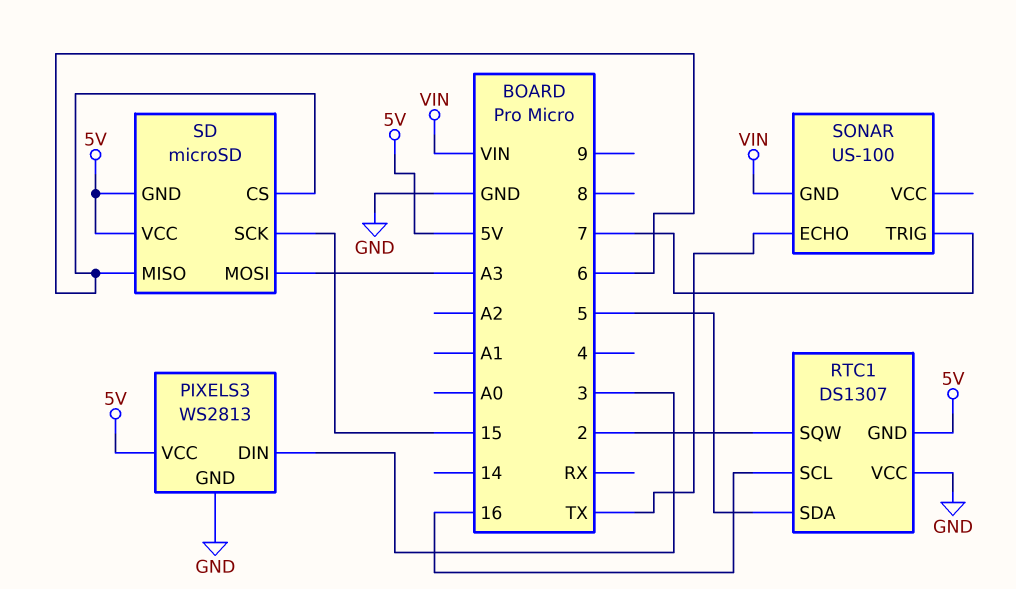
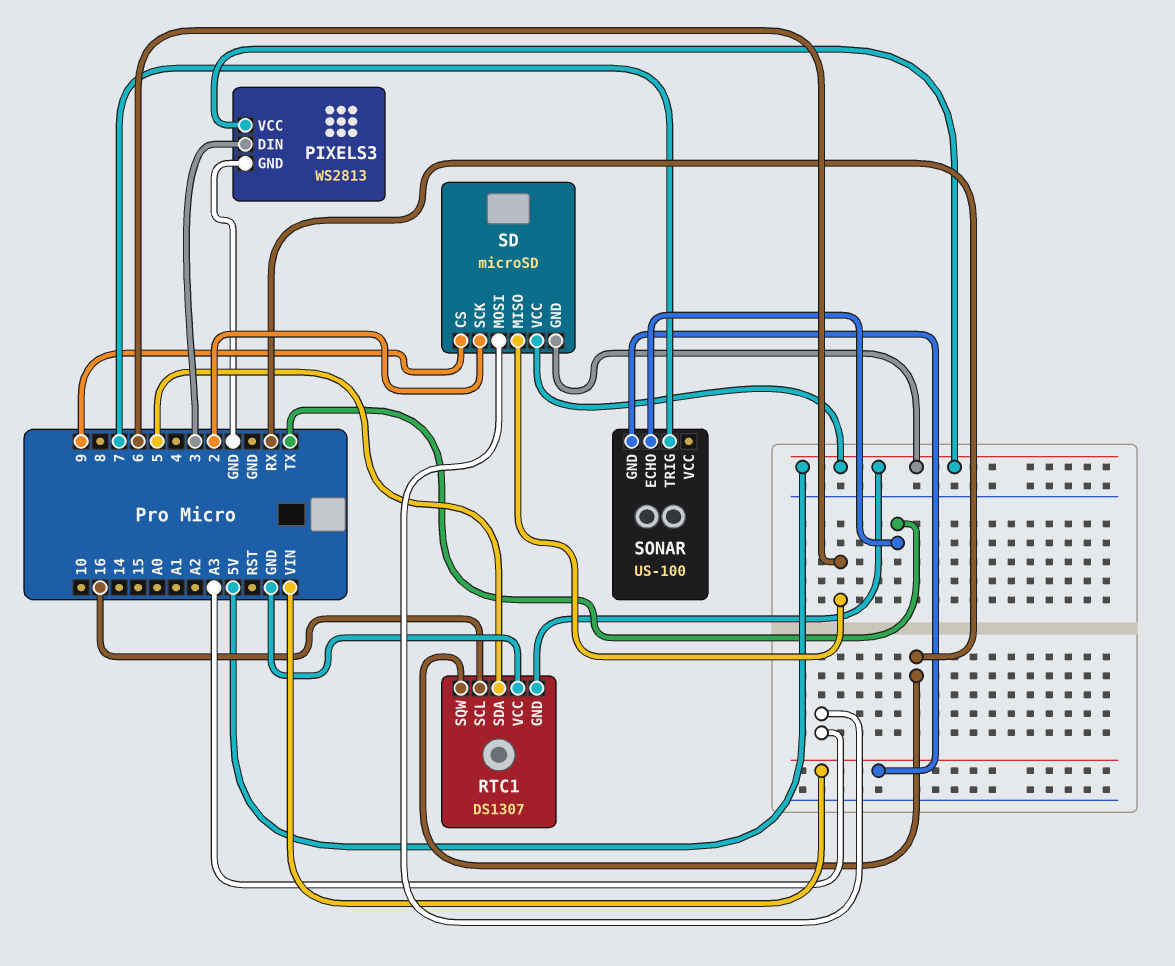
RTC1 pin SQW: 2 -> RX
SD pin CS: 6 -> 9
SD pin SCK: 15 -> 2

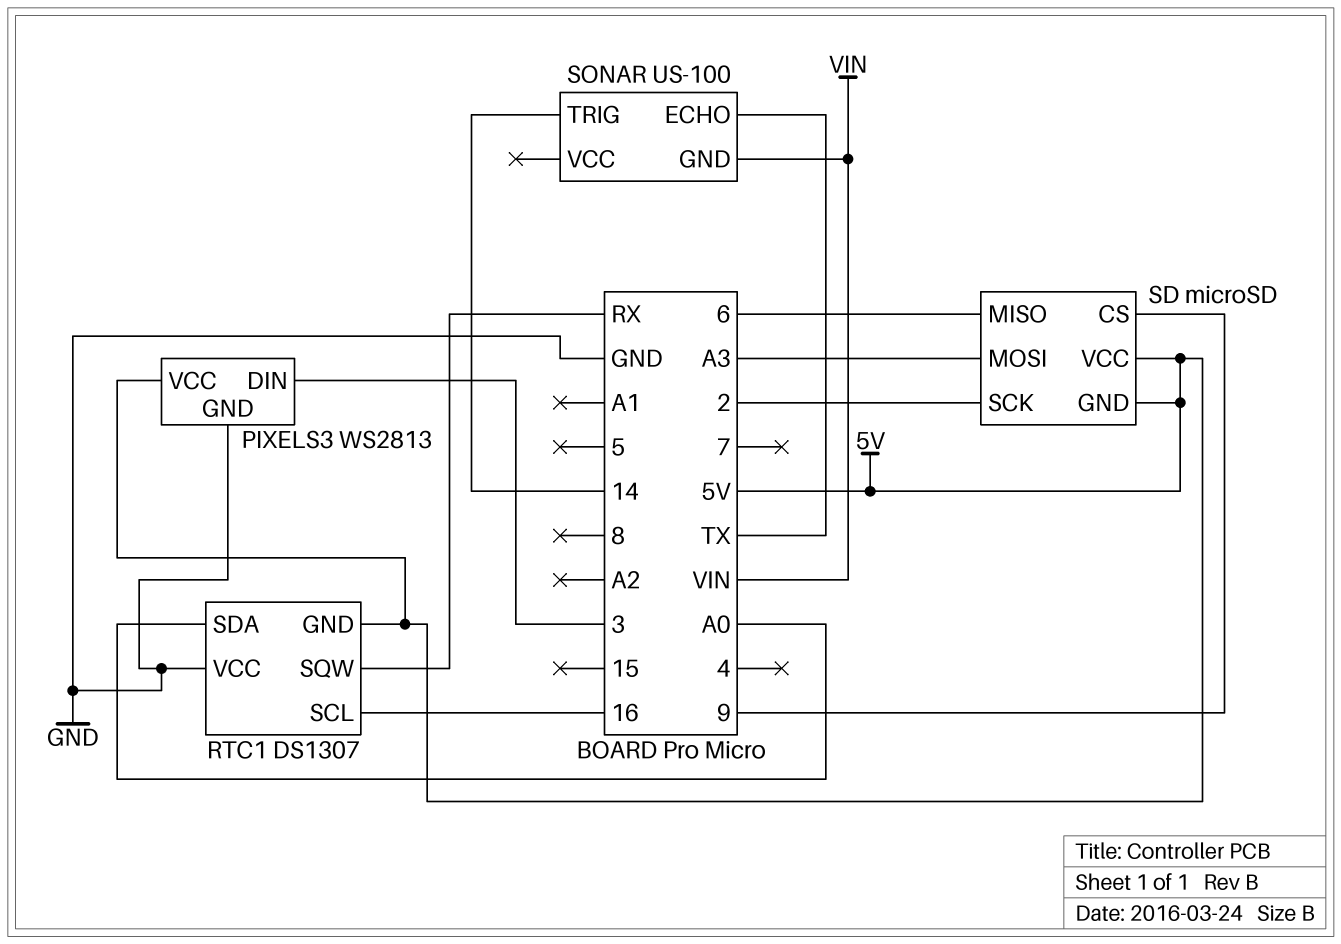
RTC1 pin SDA: 5 -> A0
SONAR pin TRIG: 7 -> 14

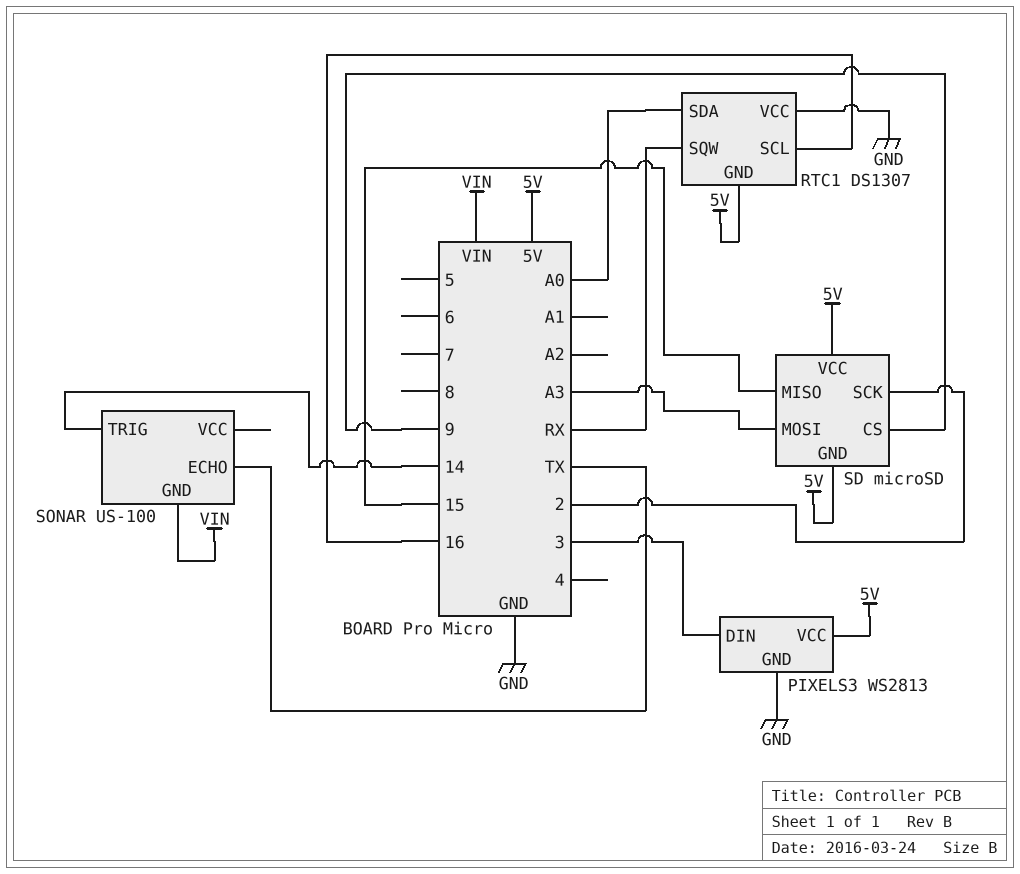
SD pin MISO: 6 -> 15

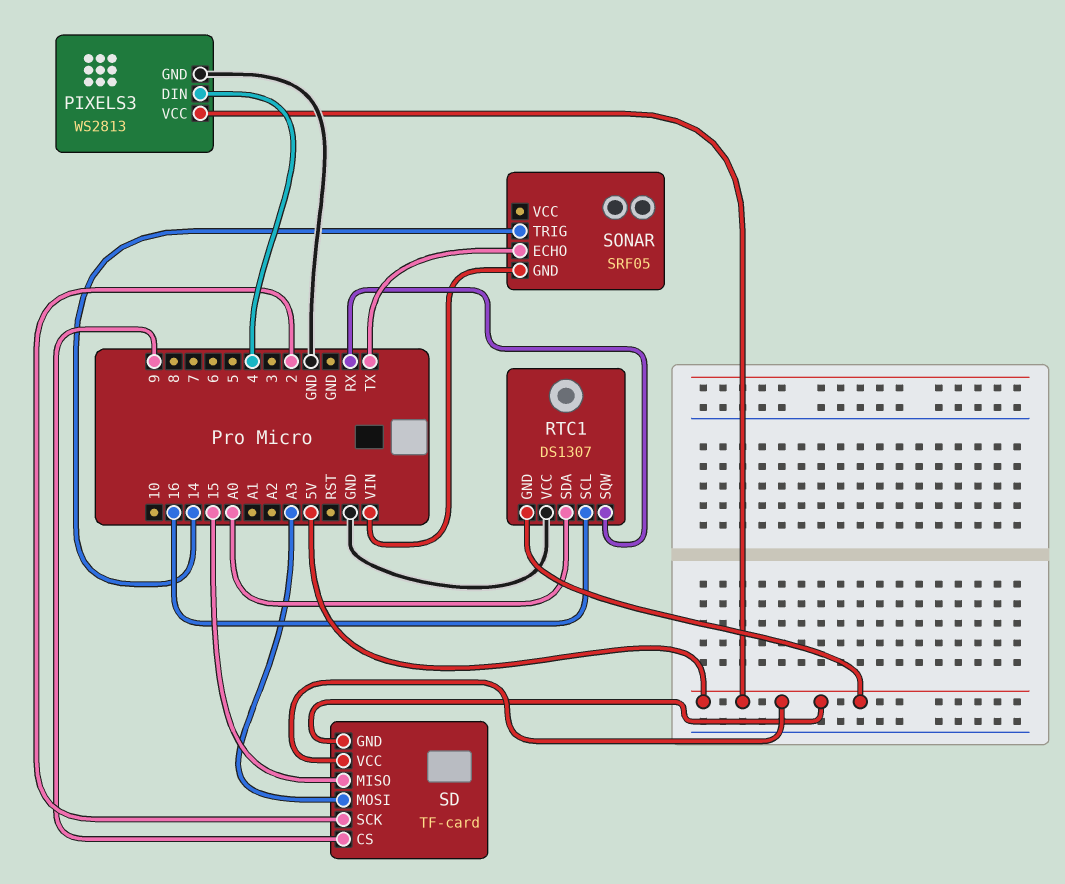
PIXELS3 pin DIN: 3 -> 4
SD: microSD -> TF-card
SONAR: US-100 -> SRF05

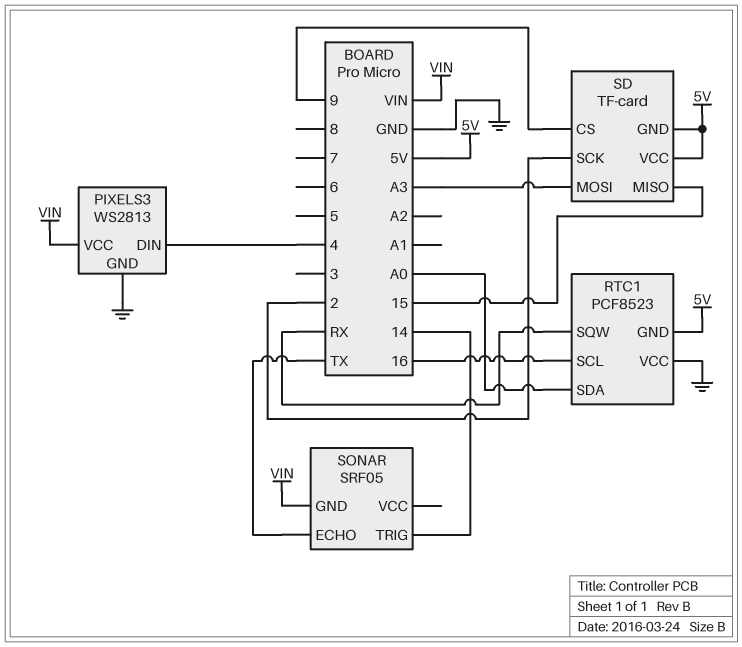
PIXELS3 pin VCC: 5V -> VIN
RTC1: DS1307 -> PCF8523

